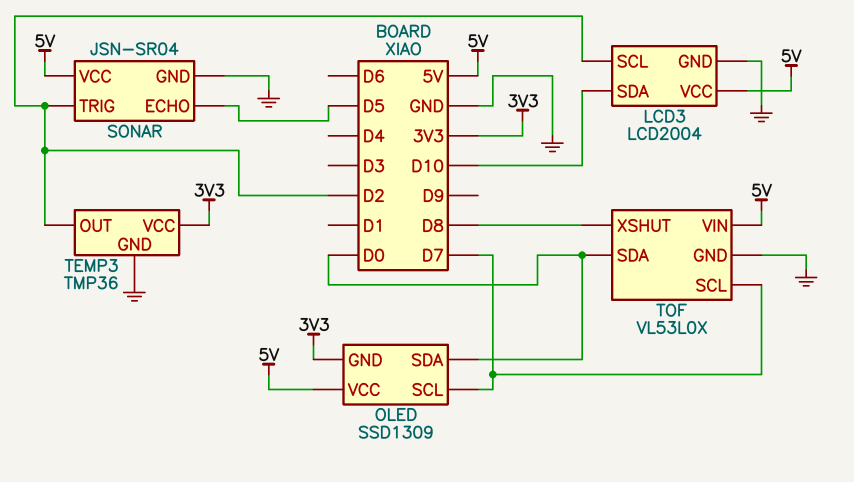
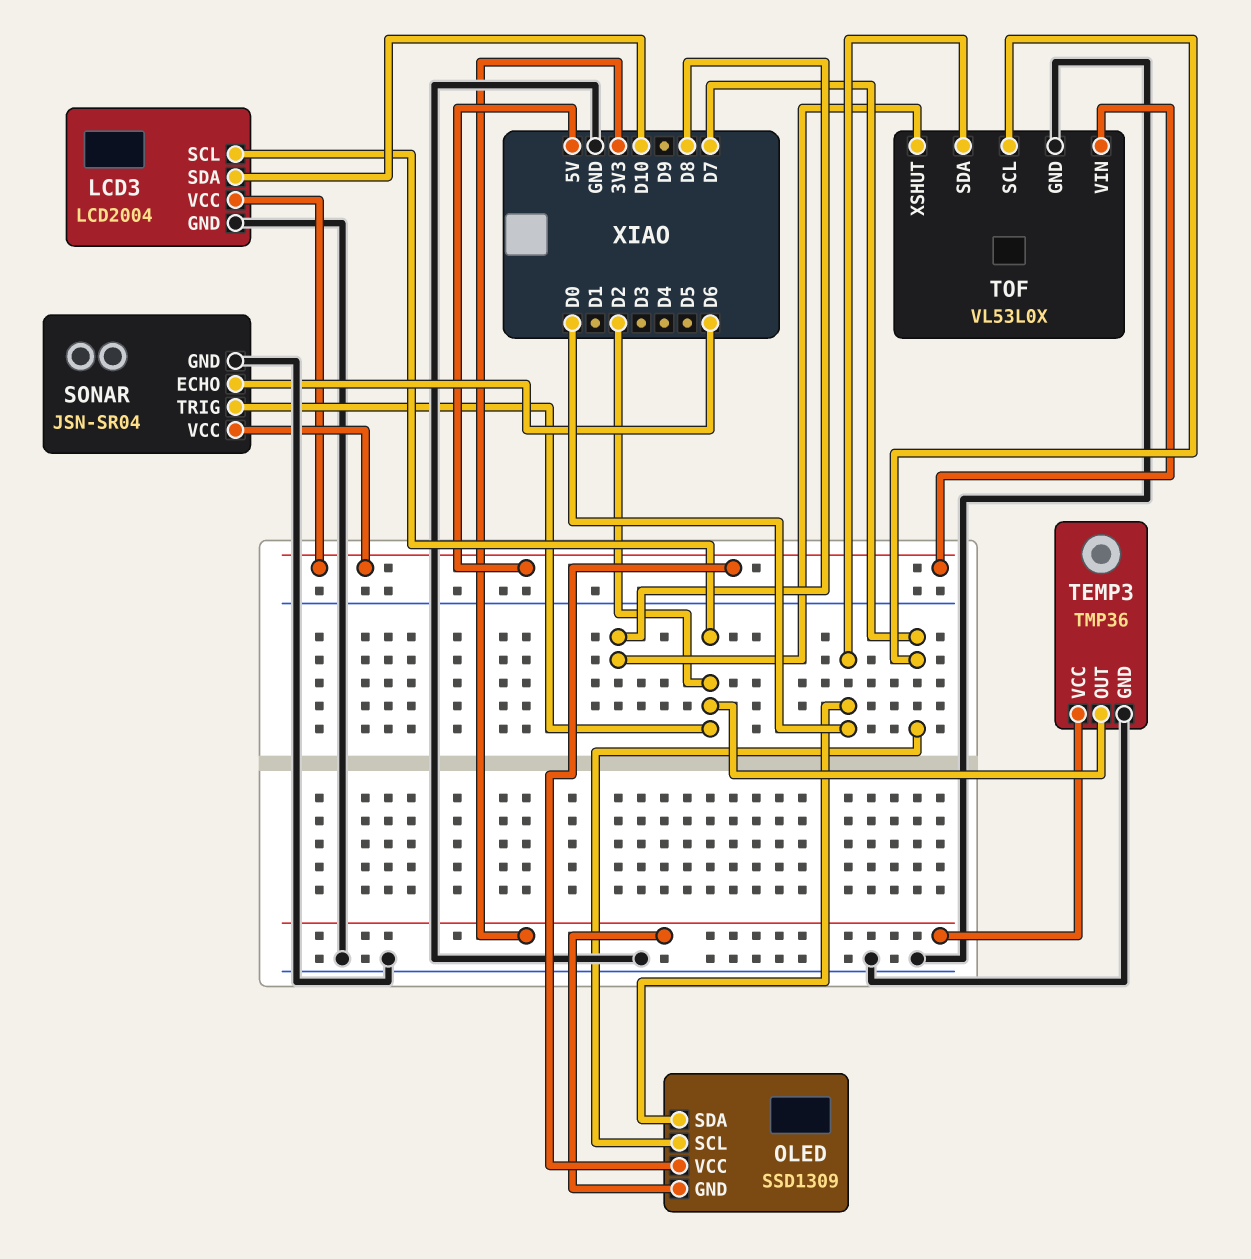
SONAR pin ECHO: D5 -> D6

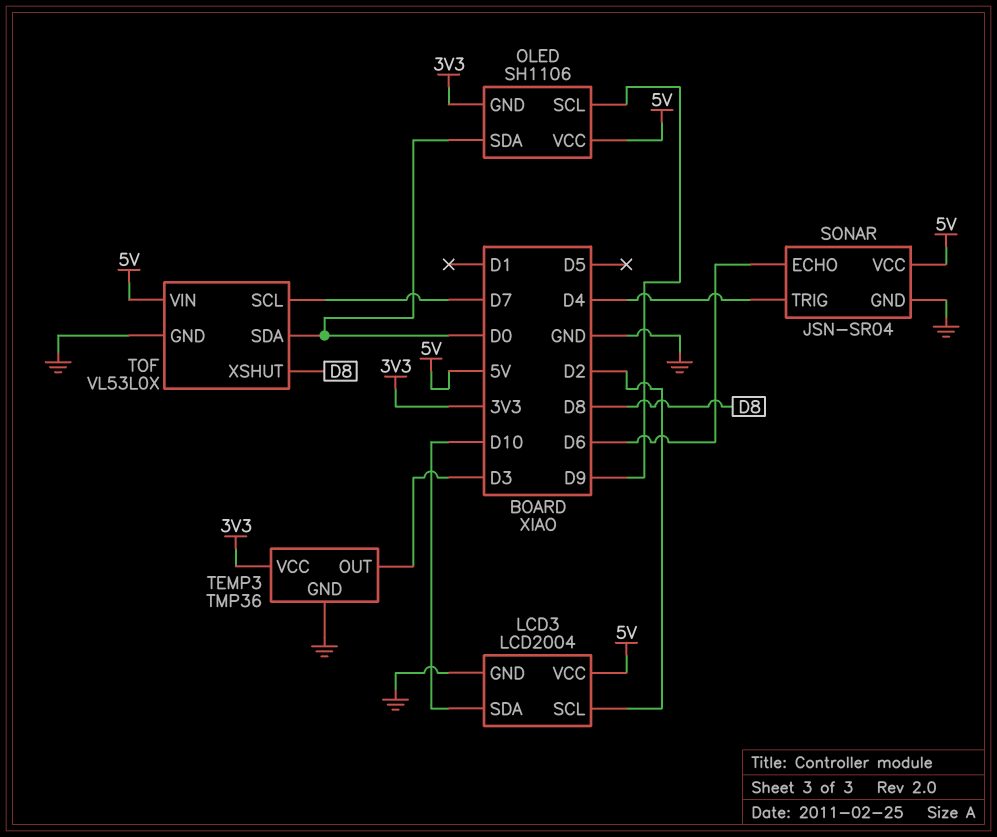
OLED: SSD1309 -> SH1106
OLED pin SCL: D7 -> D9
SONAR pin TRIG: D2 -> D4
TEMP3 pin OUT: D2 -> D3

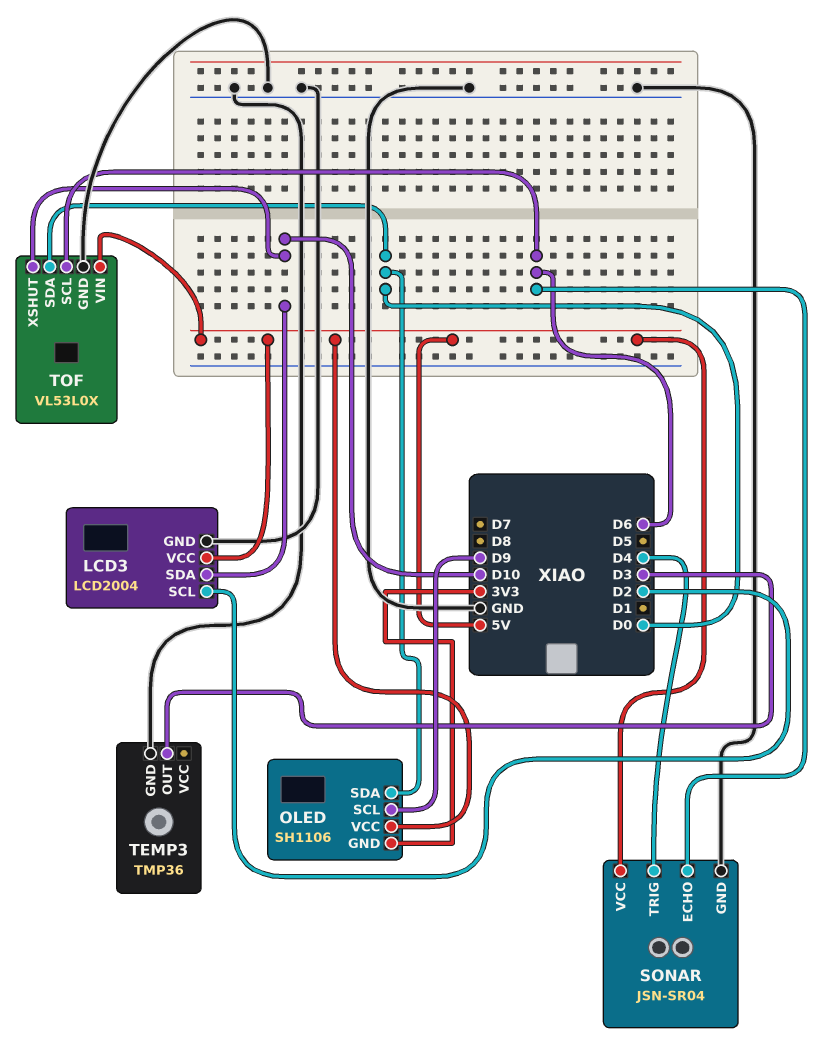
TEMP3 pin VCC: 3V3 -> none
TOF pin SCL: D7 -> D6
TOF pin XSHUT: D8 -> D10

